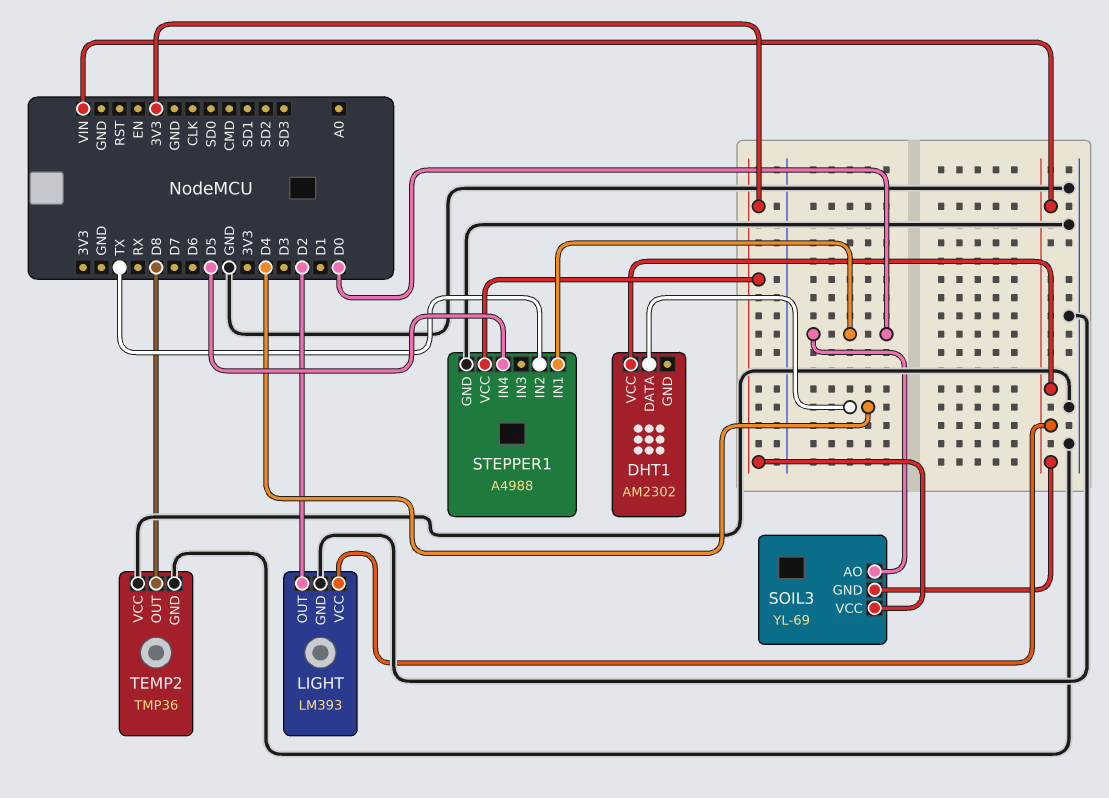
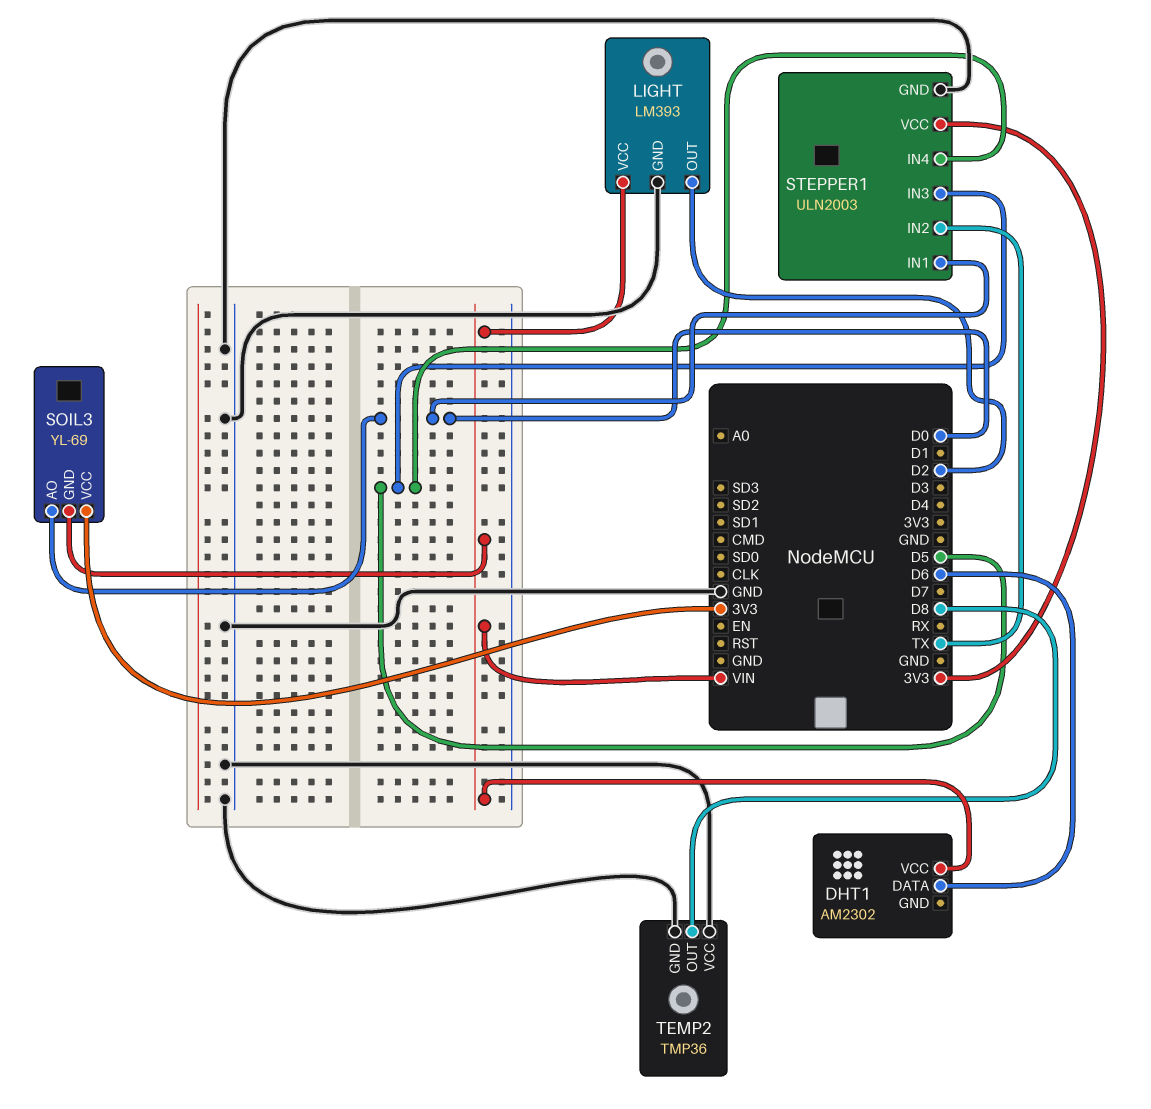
DHT1 pin DATA: D4 -> D6
STEPPER1: A4988 -> ULN2003
STEPPER1 pin IN3: none -> D5

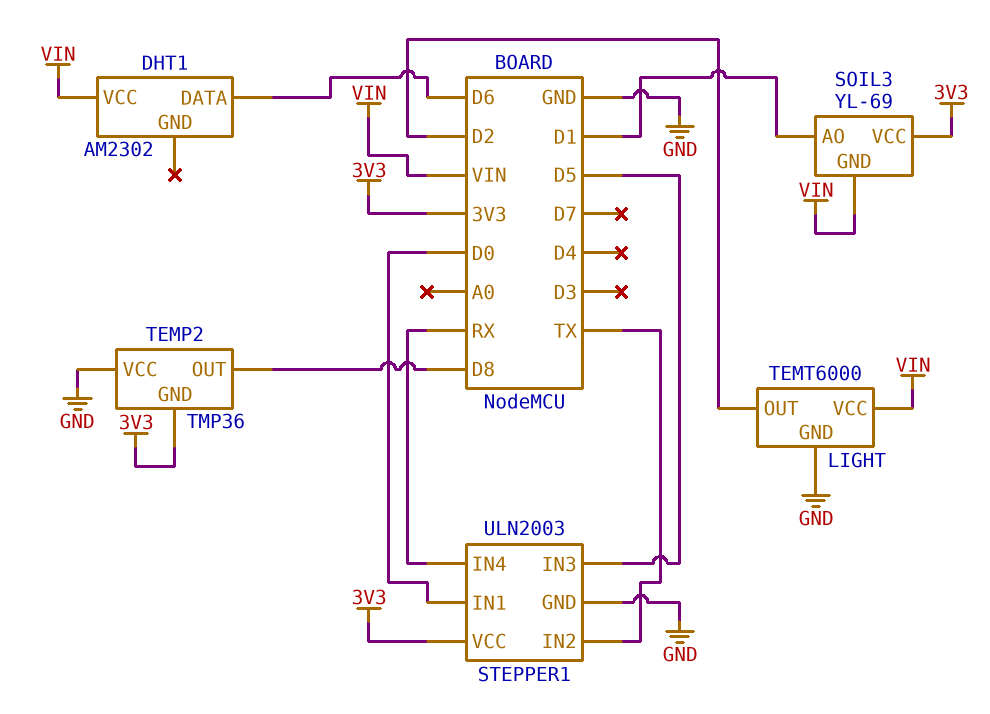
LIGHT: LM393 -> TEMT6000
SOIL3 pin AO: D0 -> D1
STEPPER1 pin IN4: D5 -> RX
TEMP2 pin GND: GND -> 3V3

